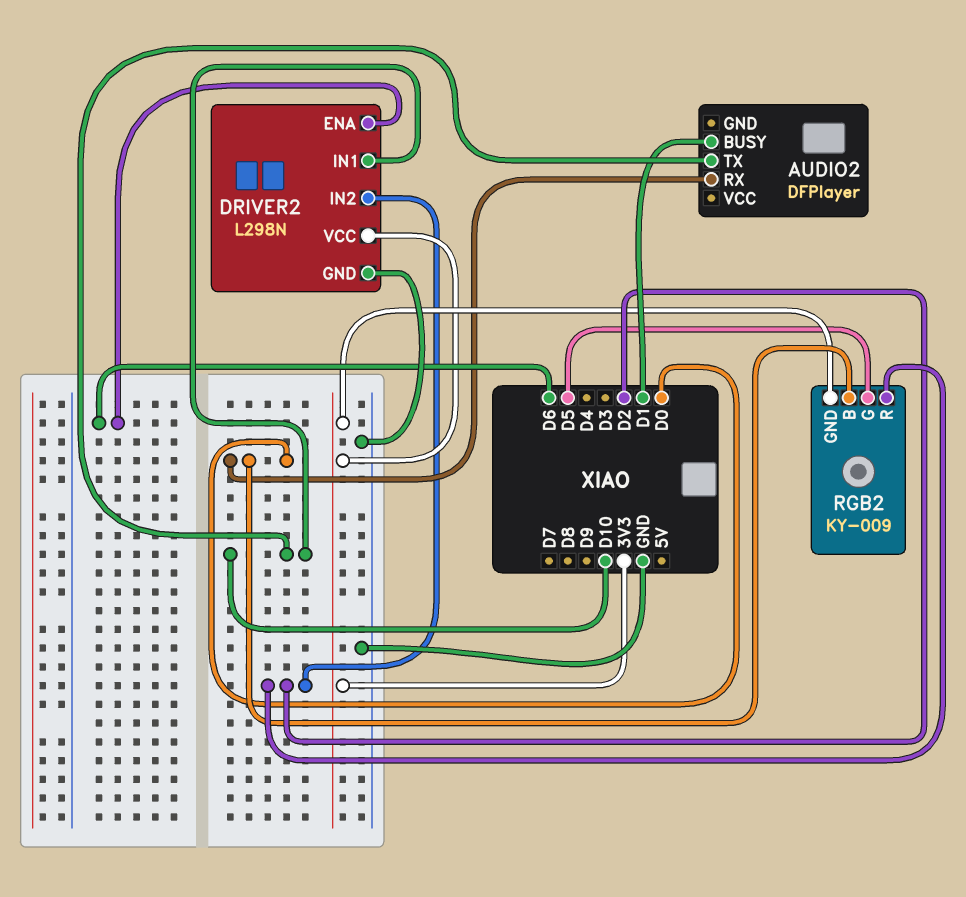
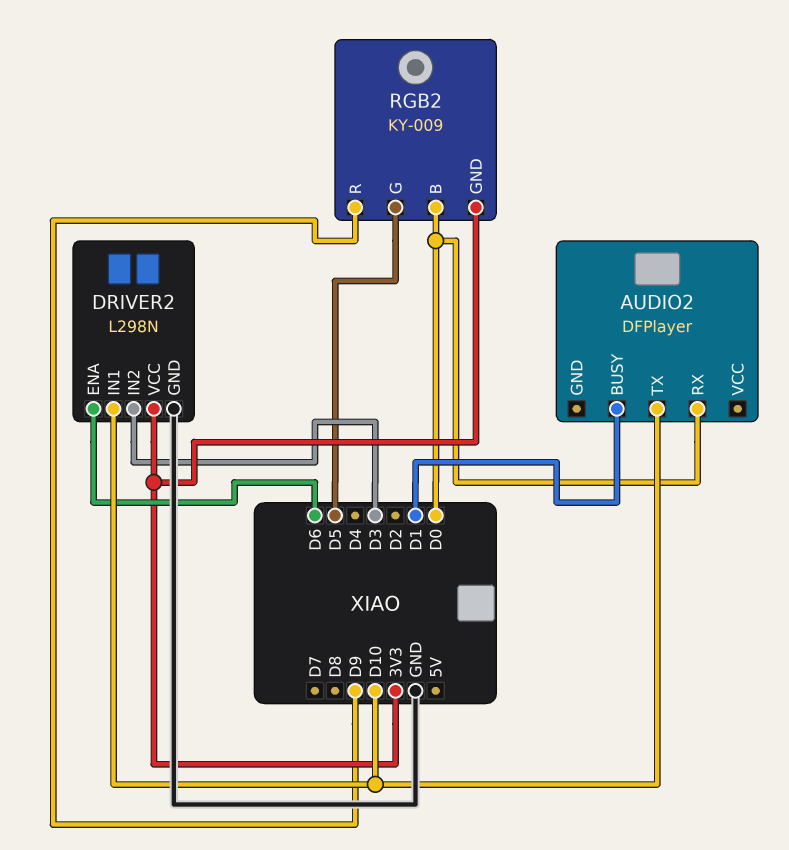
DRIVER2 pin IN2: D2 -> D3
RGB2 pin R: D2 -> D9

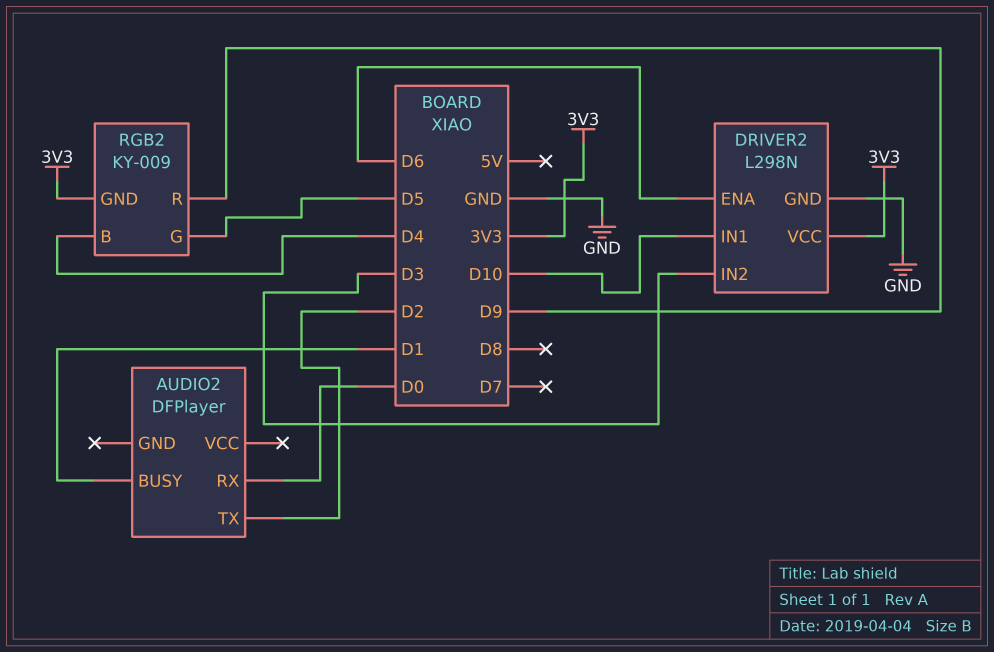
AUDIO2 pin TX: D10 -> D2
RGB2 pin B: D0 -> D4

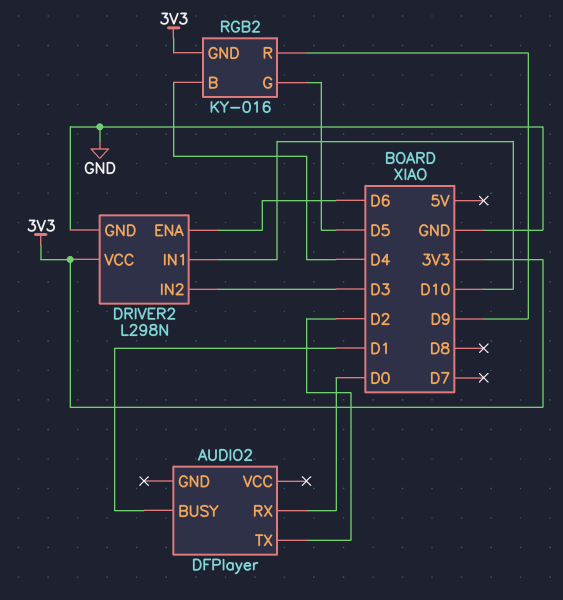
RGB2: KY-009 -> KY-016

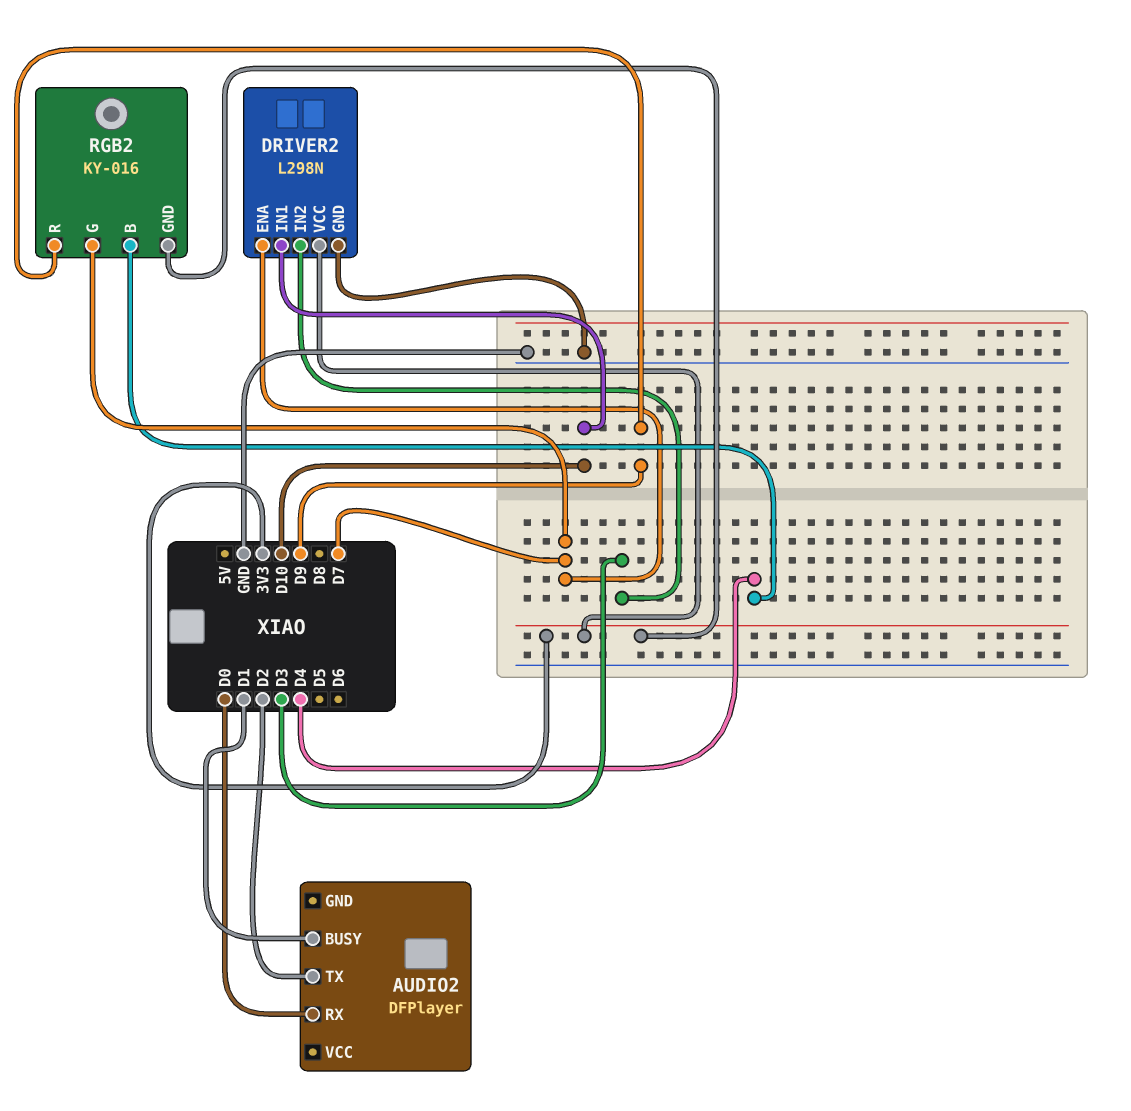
DRIVER2 pin ENA: D6 -> D7
RGB2 pin G: D5 -> D7

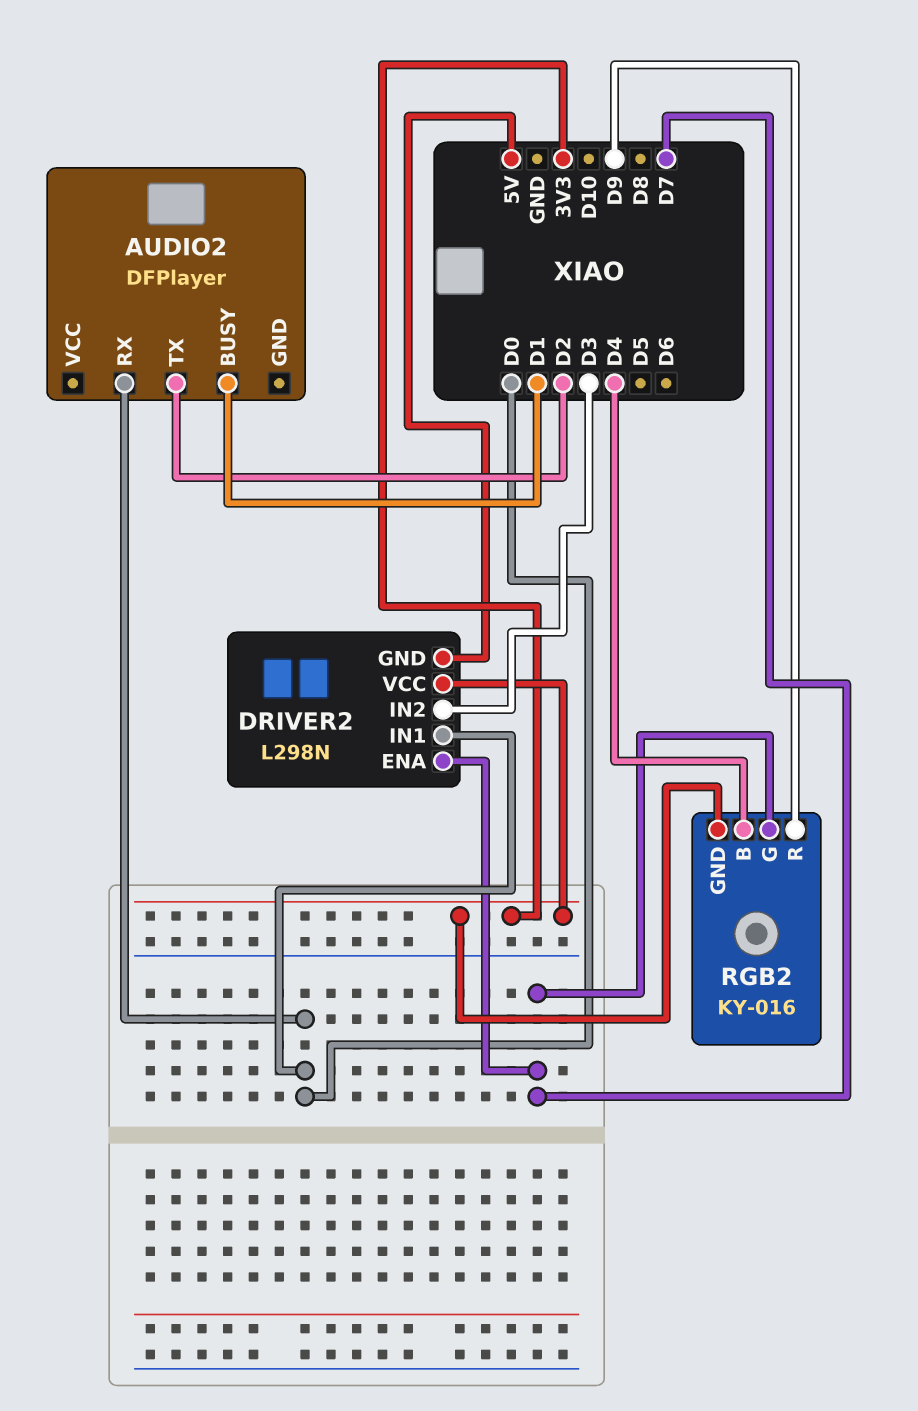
DRIVER2 pin GND: GND -> 5V
DRIVER2 pin IN1: D10 -> D0

